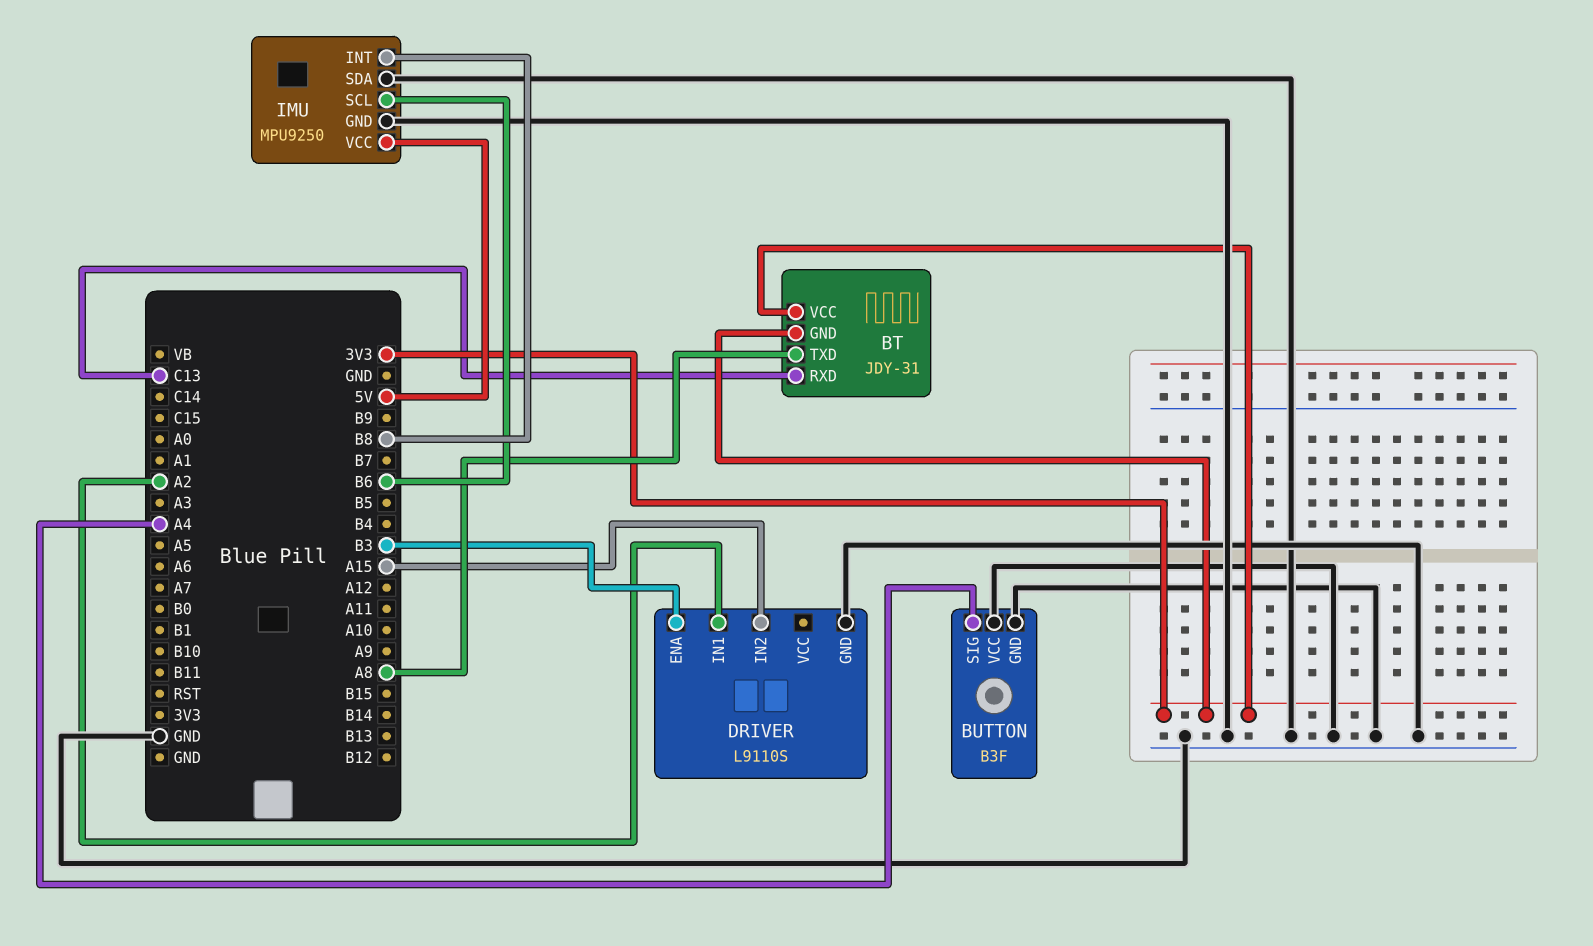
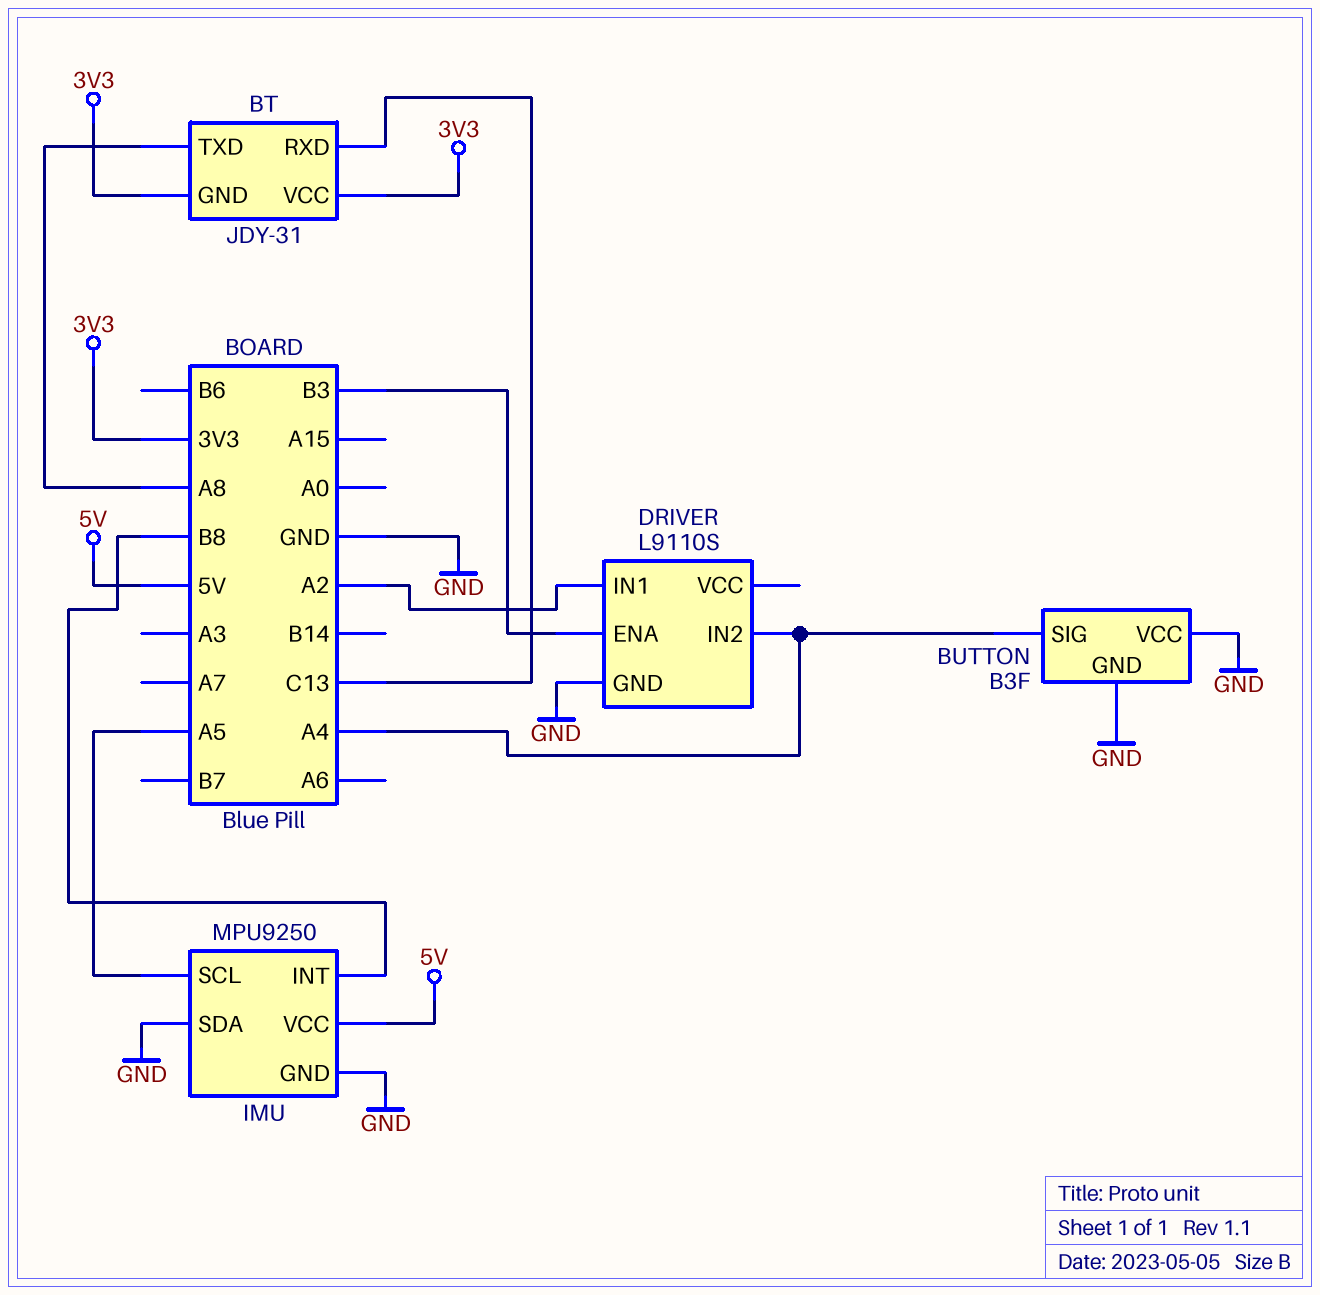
DRIVER pin IN2: A15 -> A4
IMU pin SCL: B6 -> A5

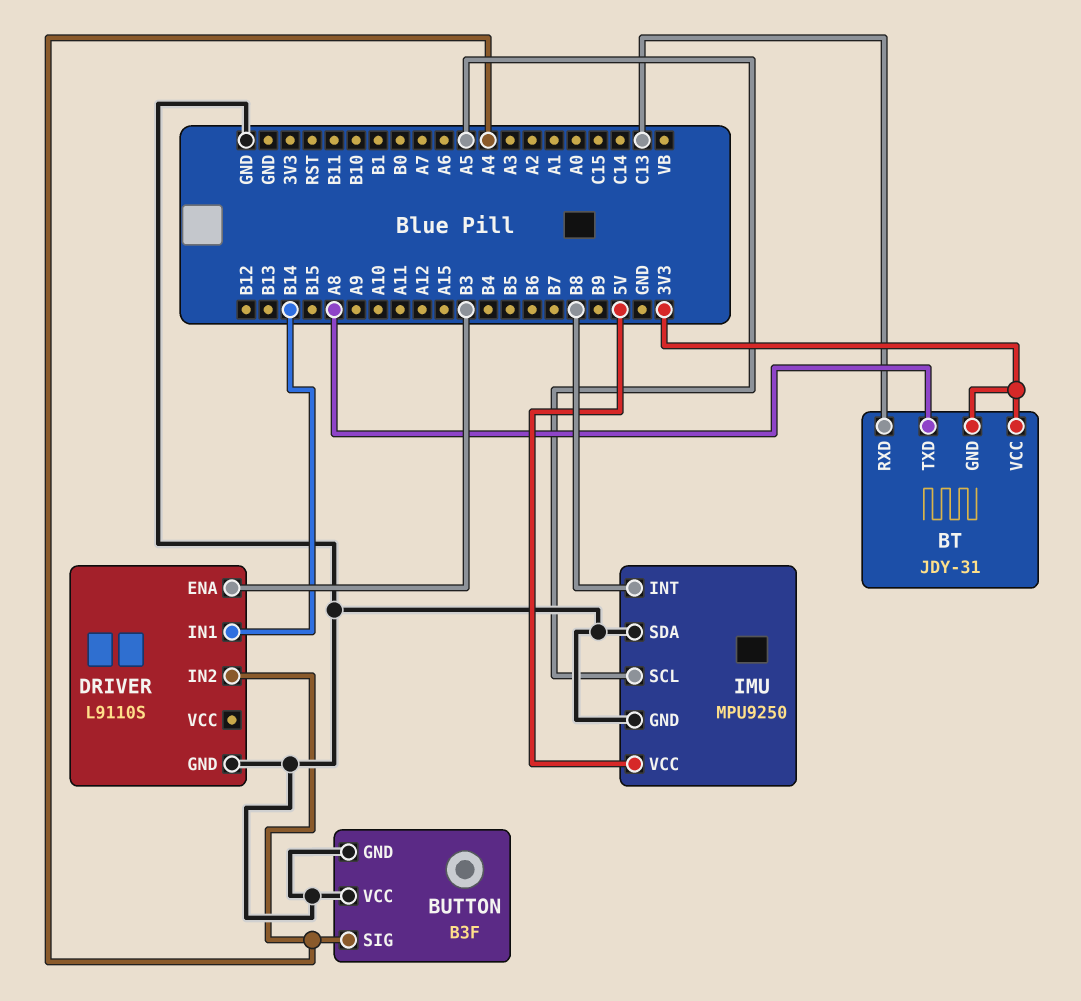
DRIVER pin IN1: A2 -> B14

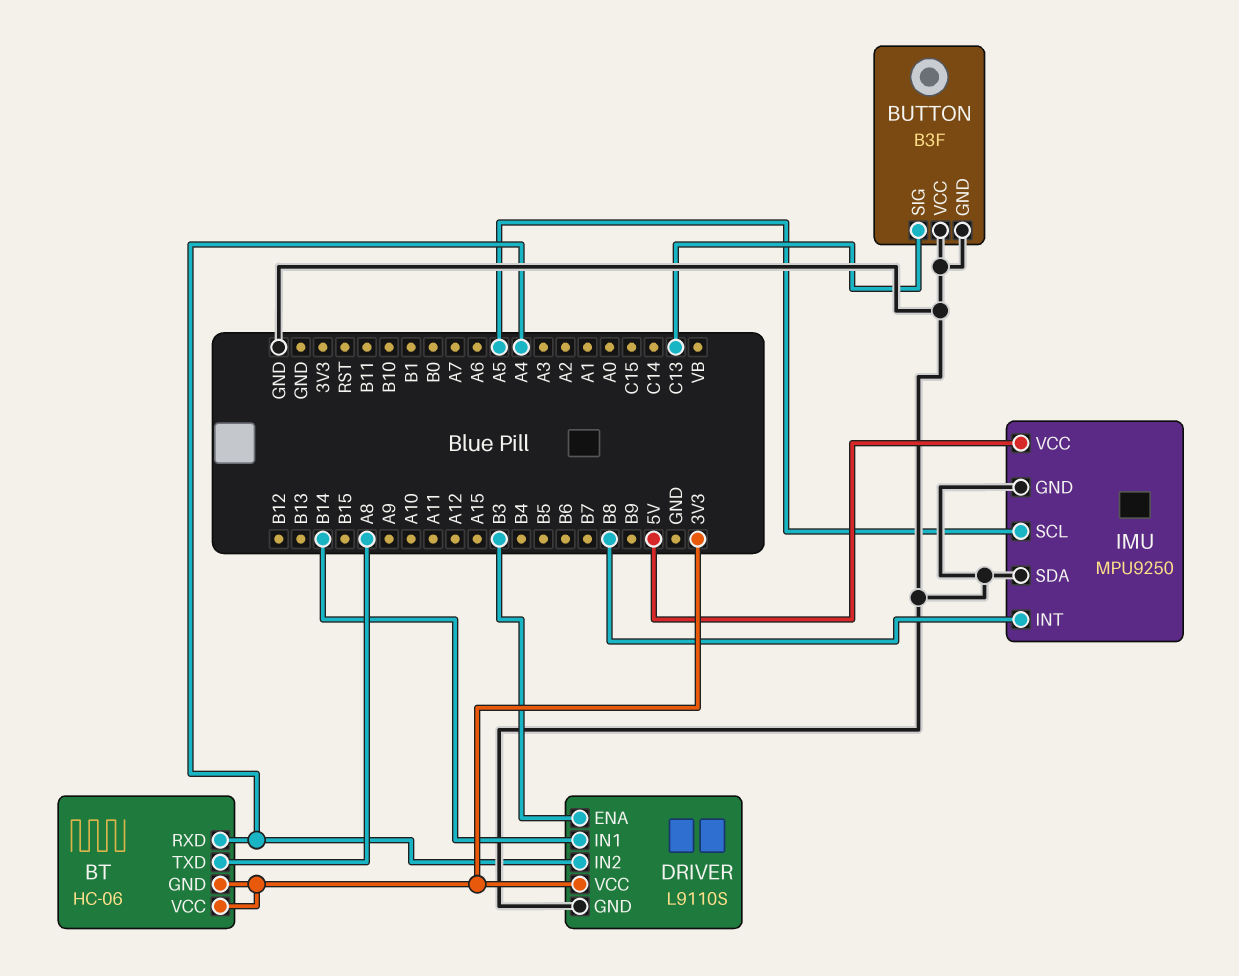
BT: JDY-31 -> HC-06
BT pin RXD: C13 -> A4
BUTTON pin SIG: A4 -> C13
DRIVER pin VCC: none -> 3V3

